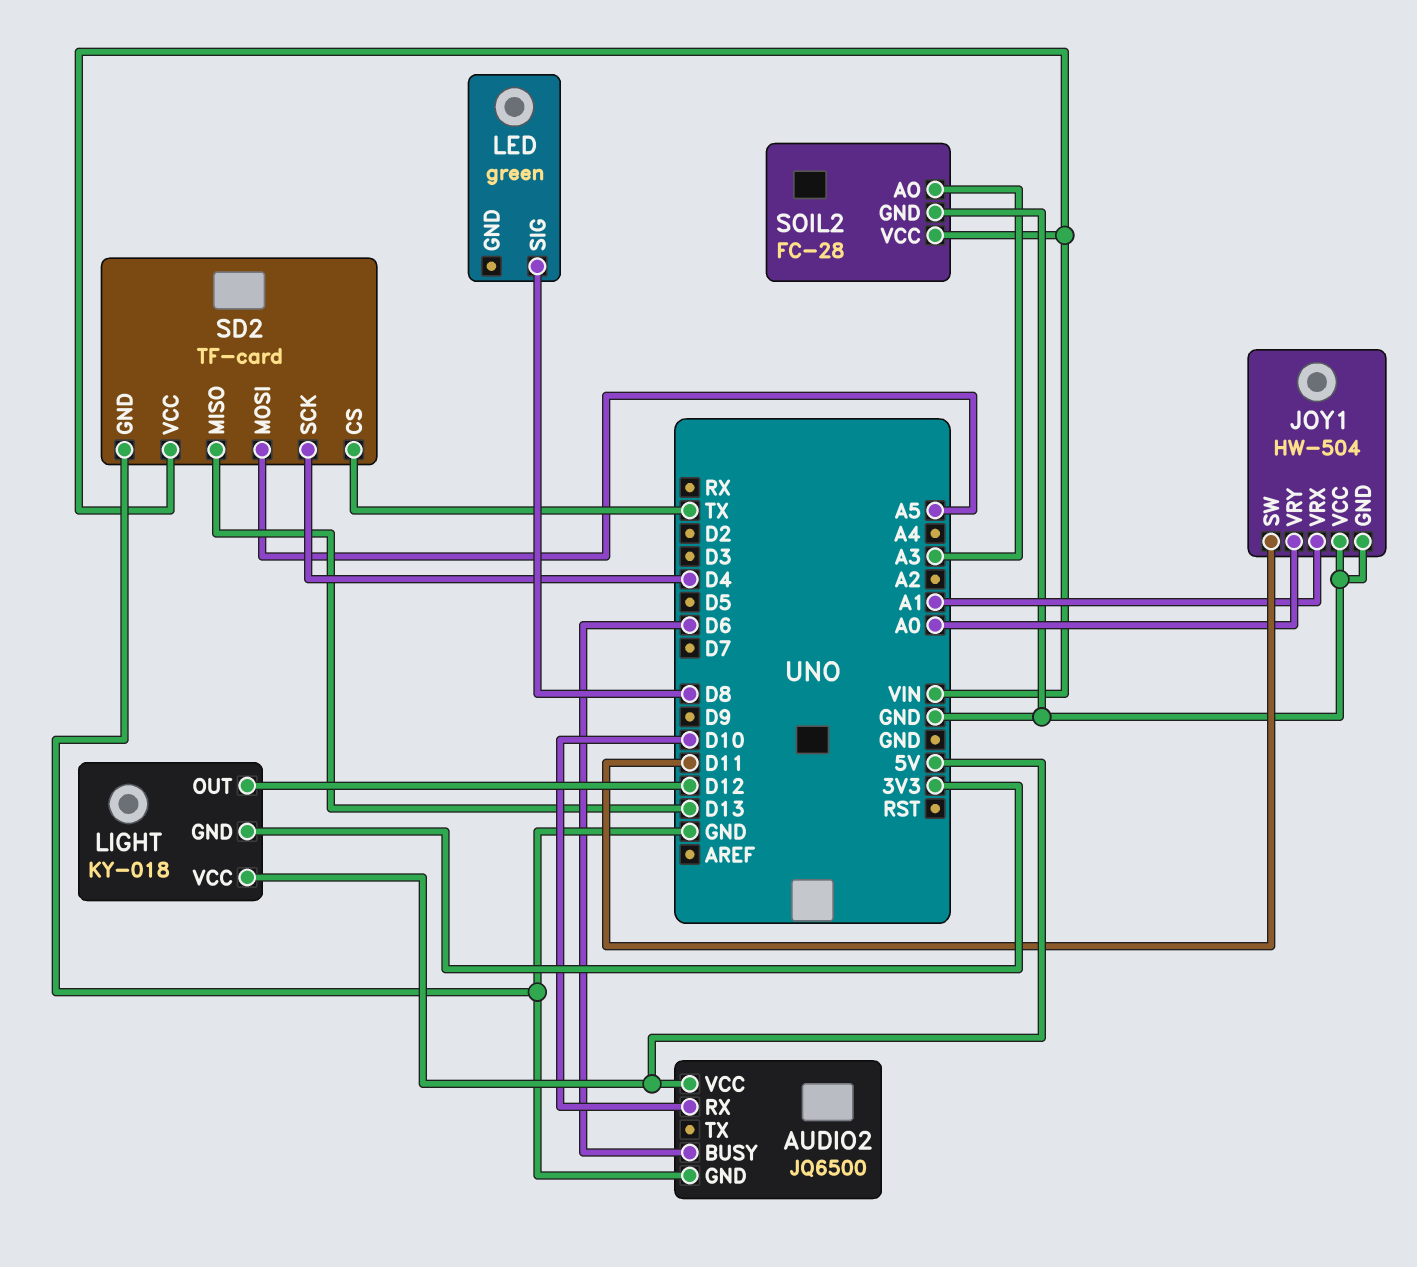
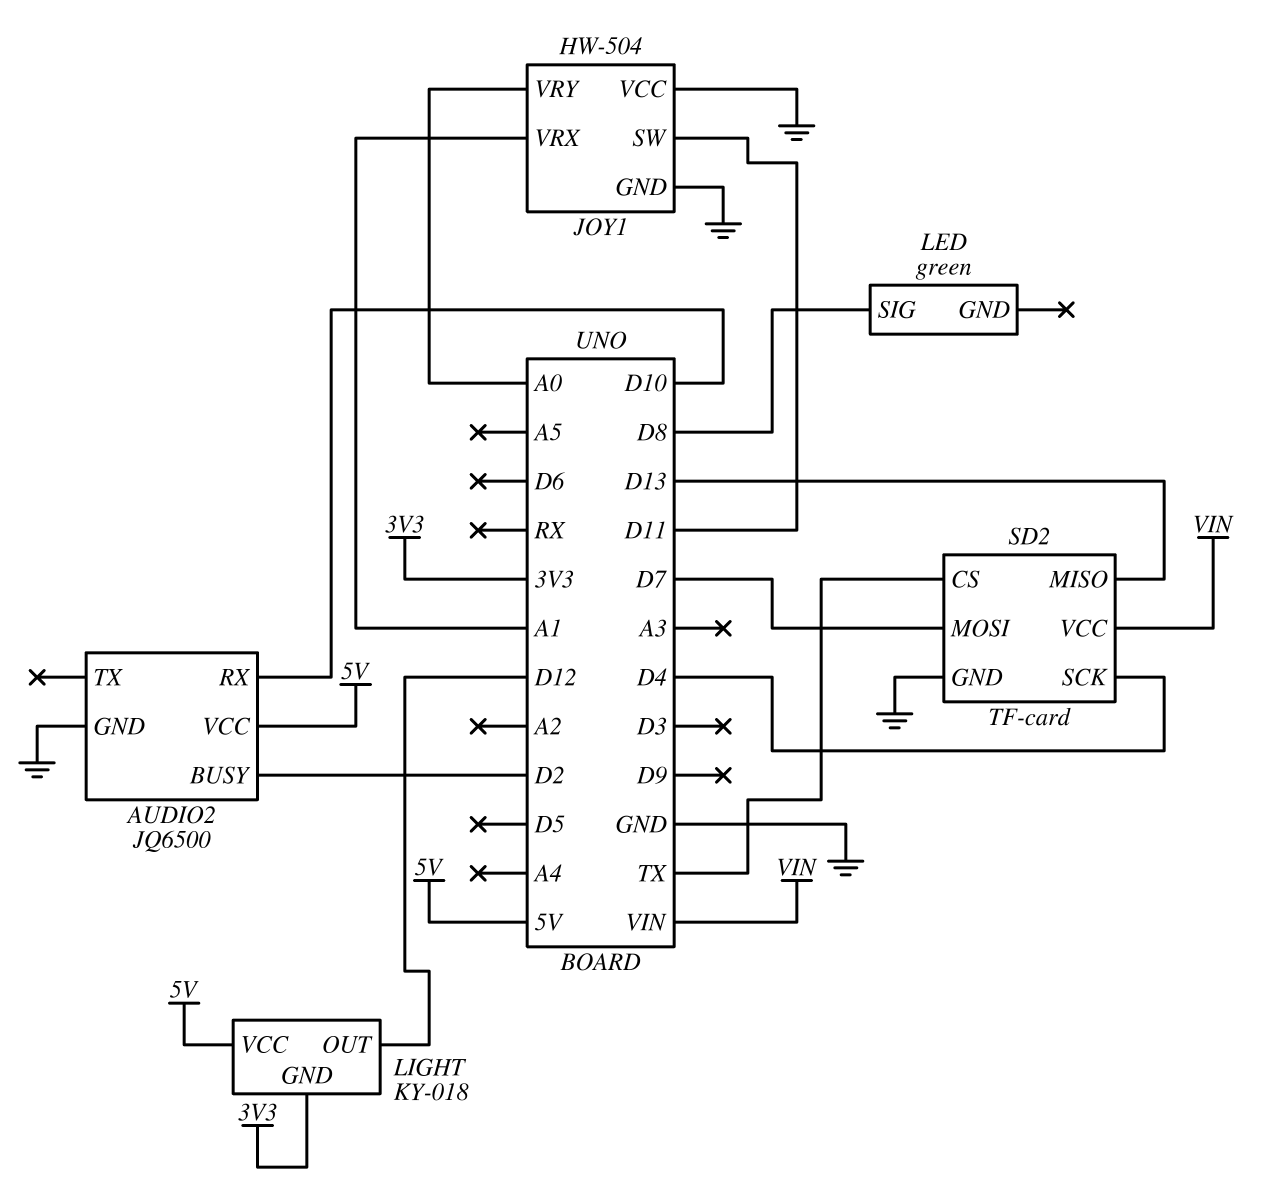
AUDIO2 pin BUSY: D6 -> D2
SD2 pin MOSI: A5 -> D7
SOIL2: FC-28 -> none
SOIL2 pin AO: A3 -> none
SOIL2 pin GND: GND -> none
SOIL2 pin VCC: VIN -> none

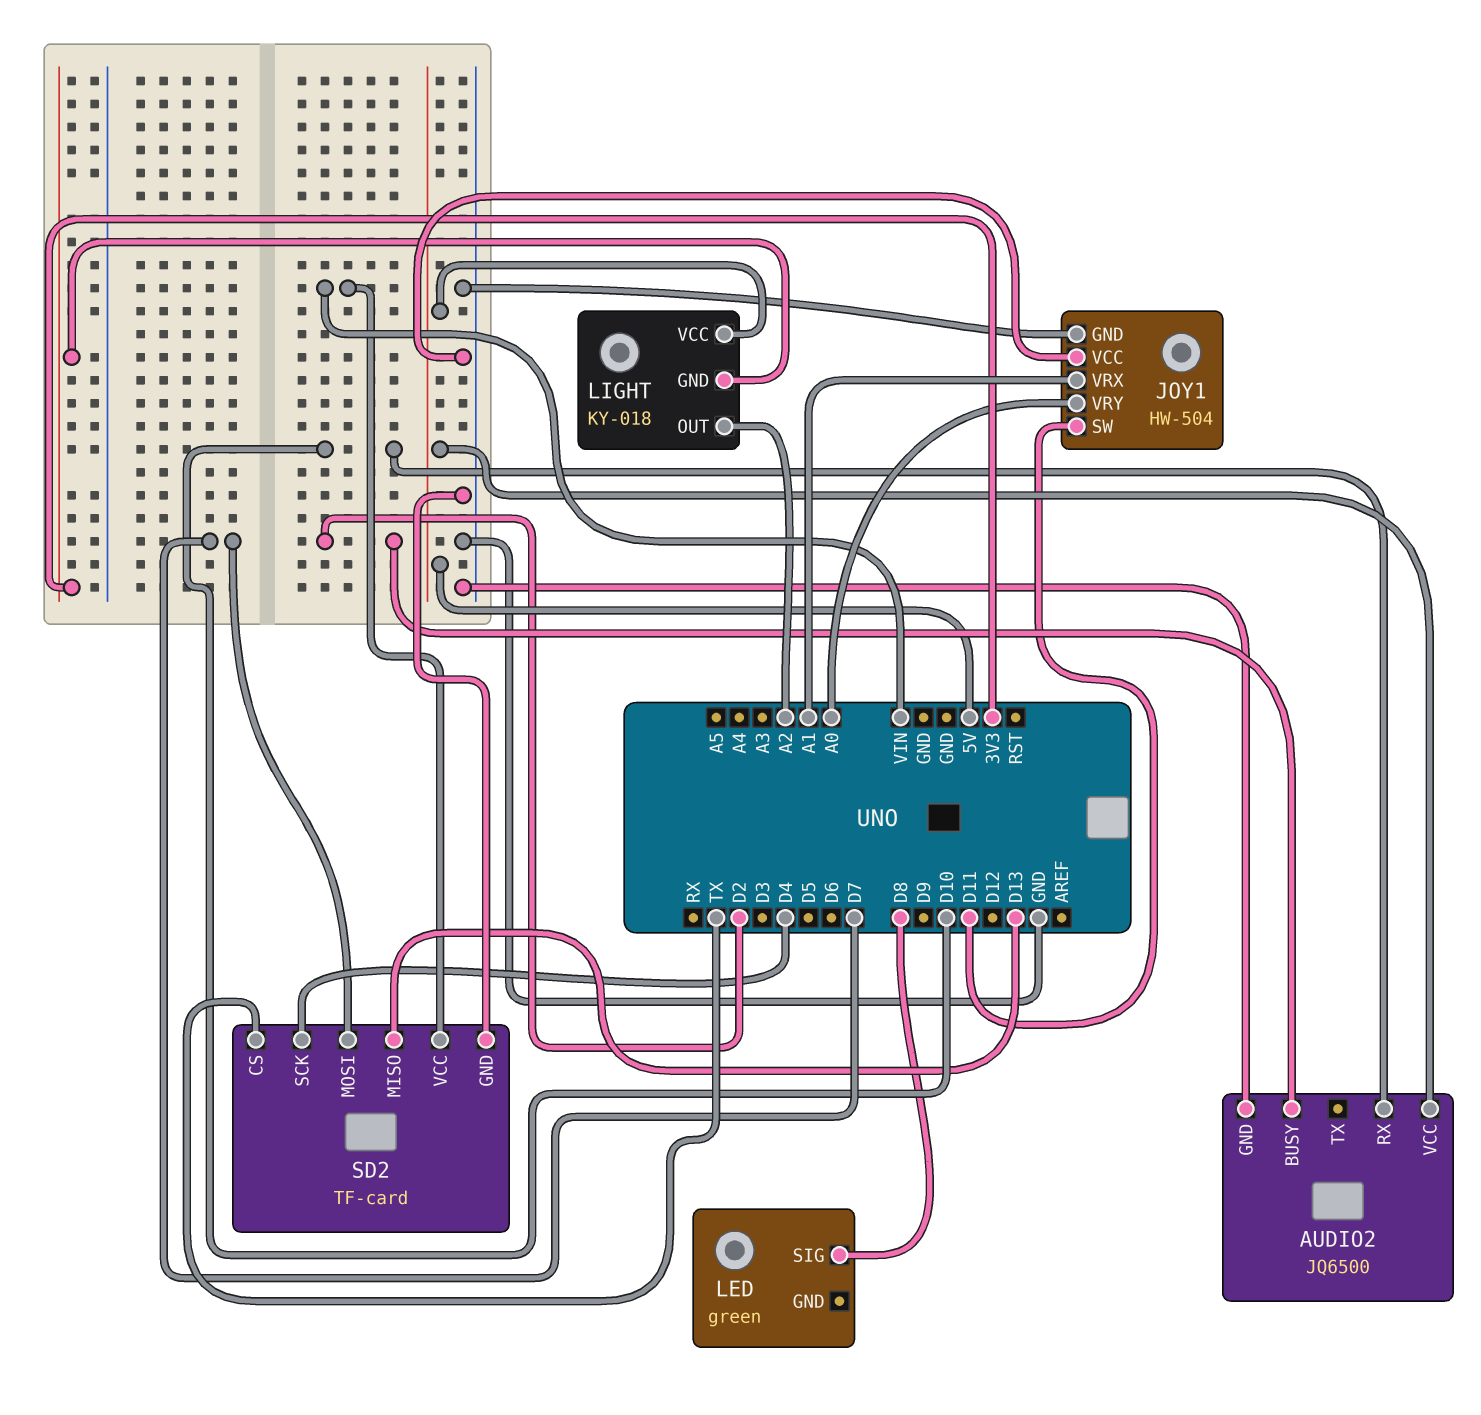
LIGHT pin OUT: D12 -> A2

